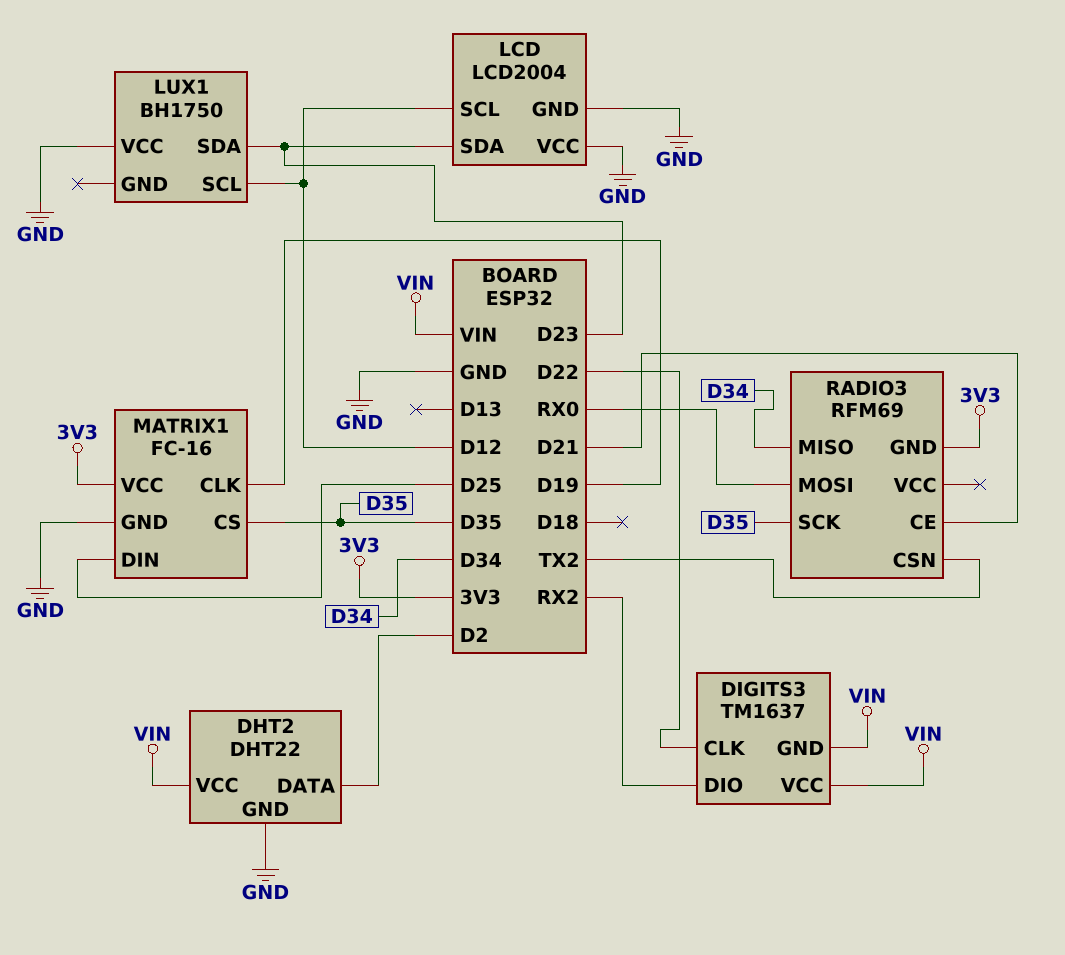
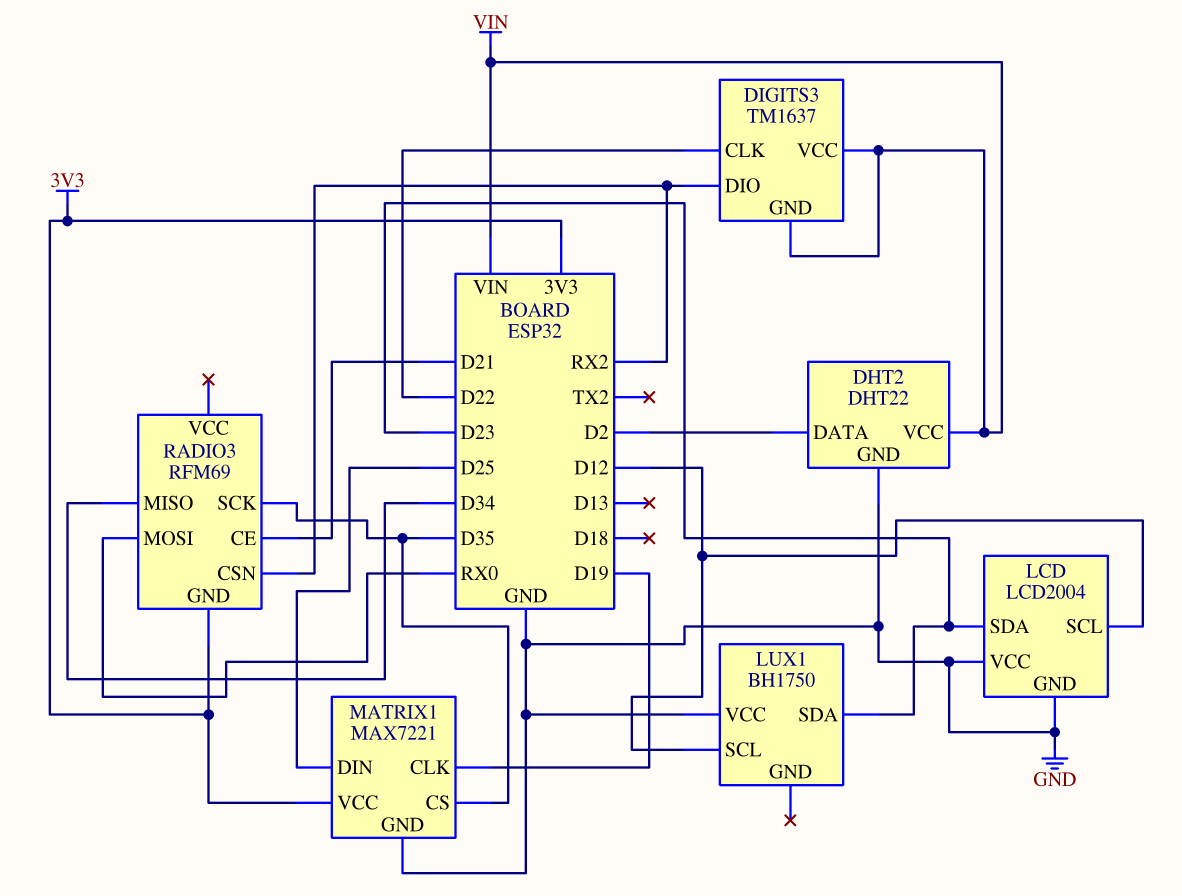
MATRIX1: FC-16 -> MAX7221
RADIO3 pin CSN: TX2 -> RX2

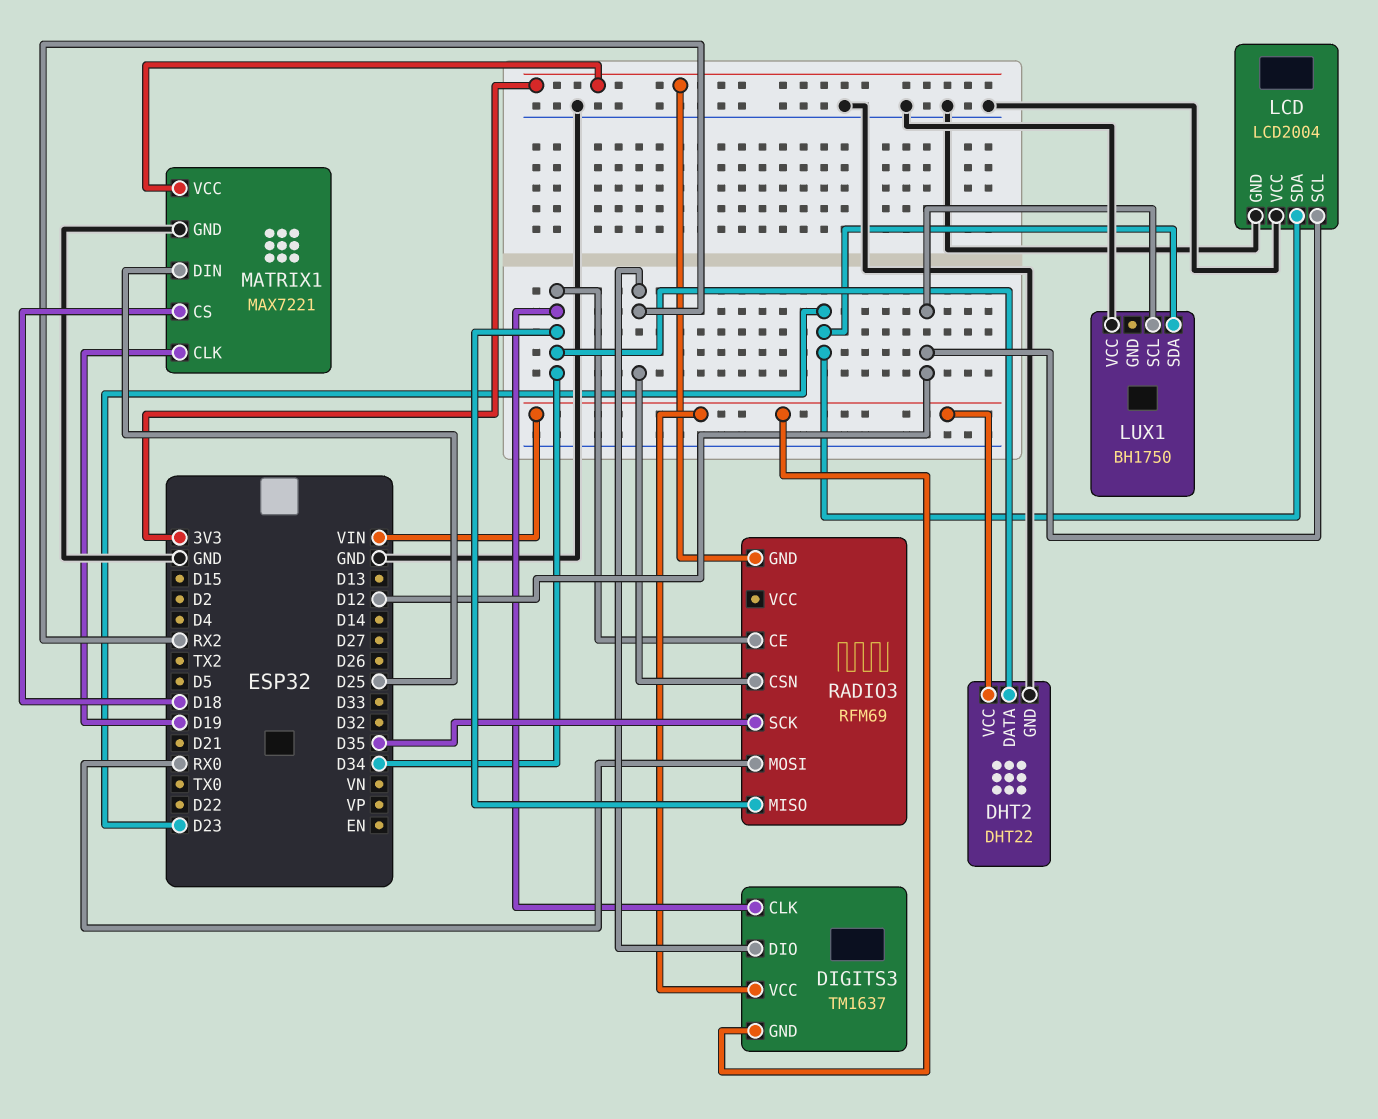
DHT2 pin DATA: D2 -> D34
DIGITS3 pin CLK: D22 -> D34
MATRIX1 pin CS: D35 -> D18
RADIO3 pin CE: D21 -> D34

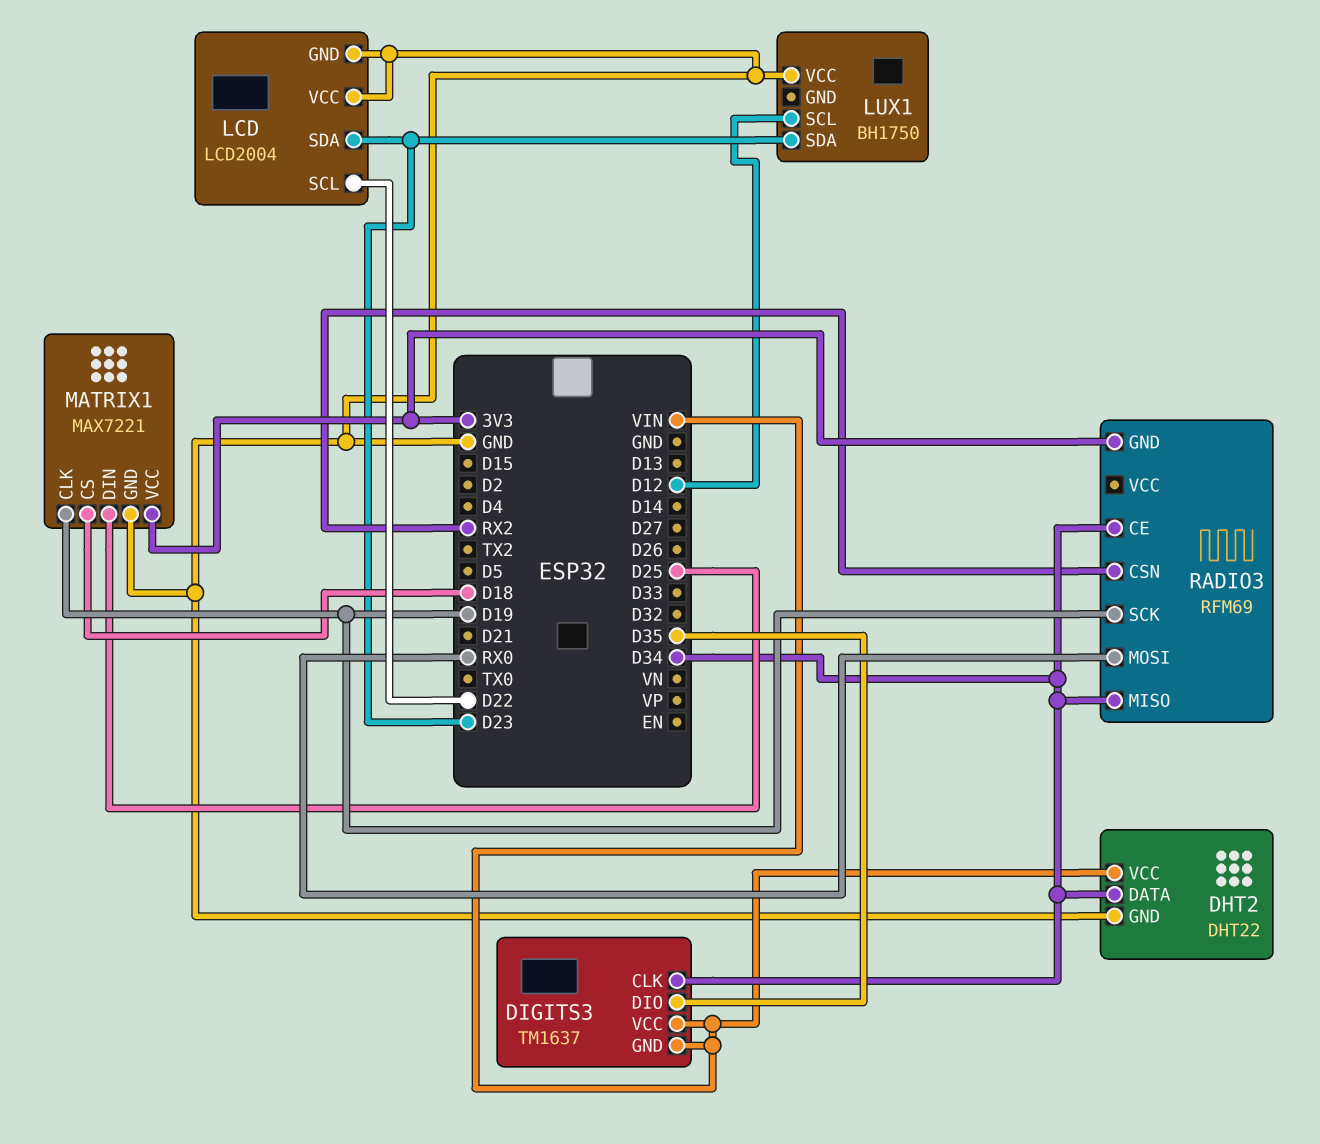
DIGITS3 pin DIO: RX2 -> D35
LCD pin SCL: D12 -> D22
RADIO3 pin SCK: D35 -> D19

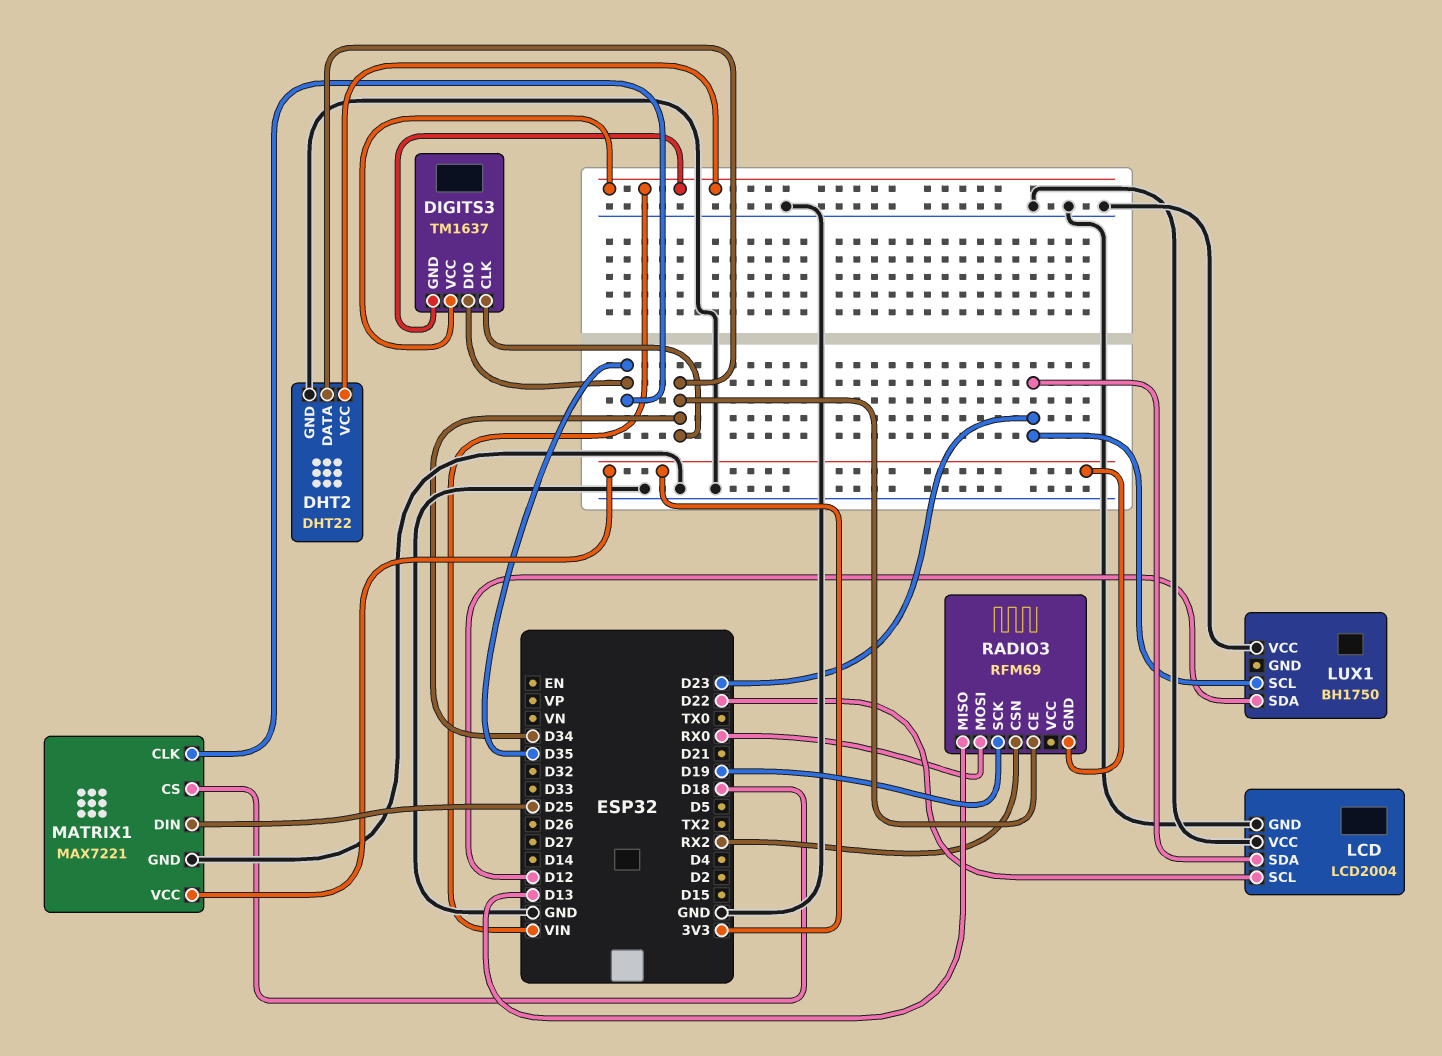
LUX1 pin SCL: D12 -> D23
LUX1 pin SDA: D23 -> D12
MATRIX1 pin CLK: D19 -> D35
RADIO3 pin MISO: D34 -> D13

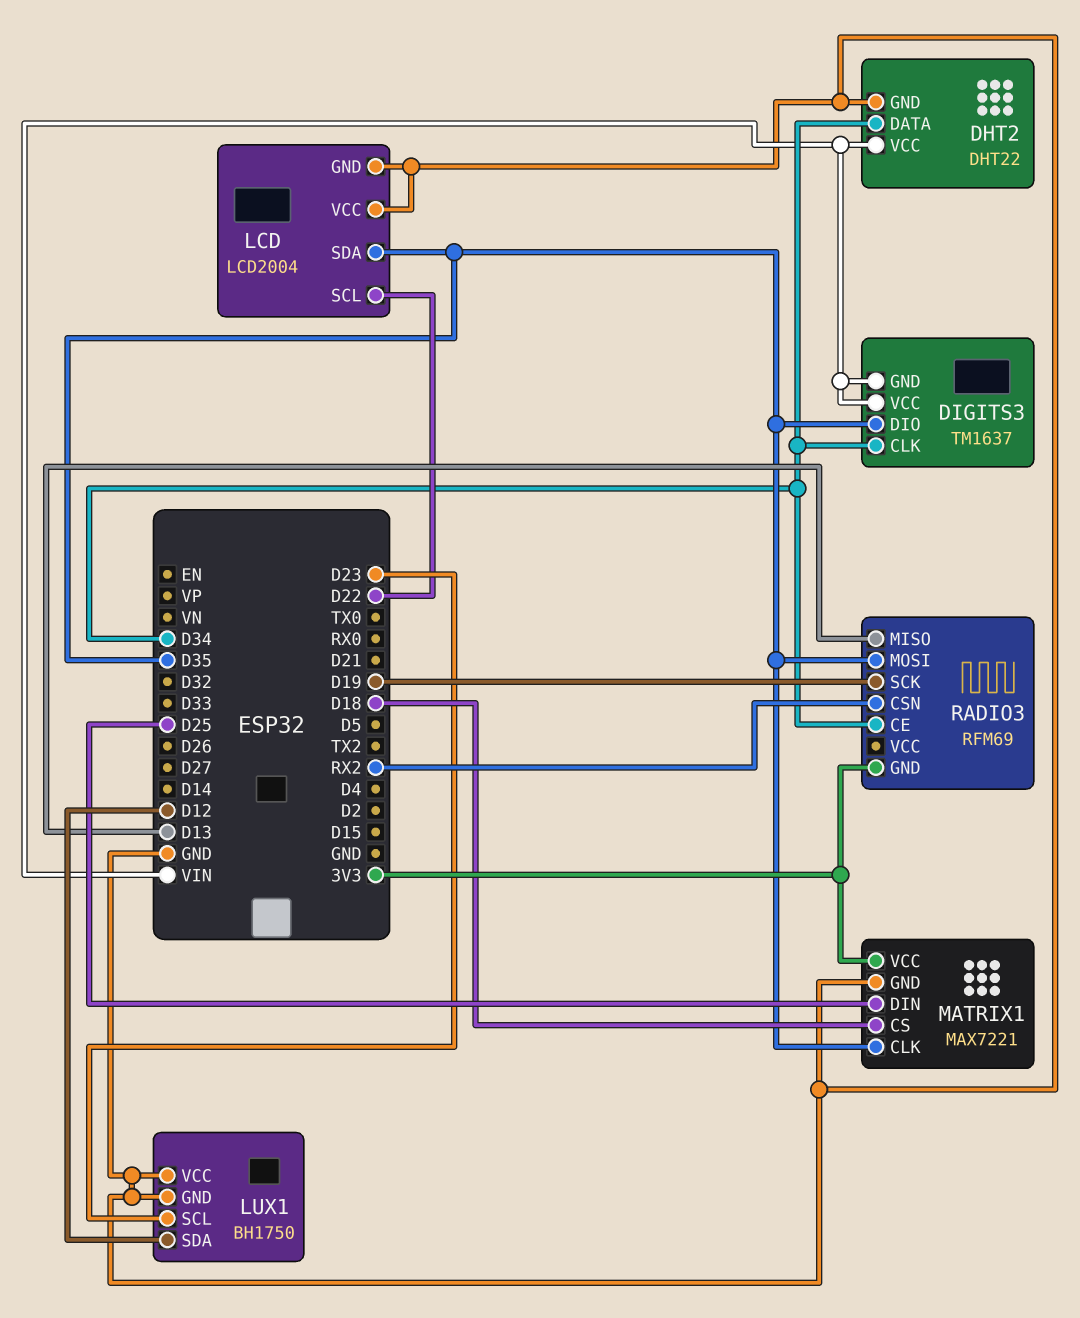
LCD pin SDA: D23 -> D35
LUX1 pin GND: none -> GND
RADIO3 pin MOSI: RX0 -> D35

